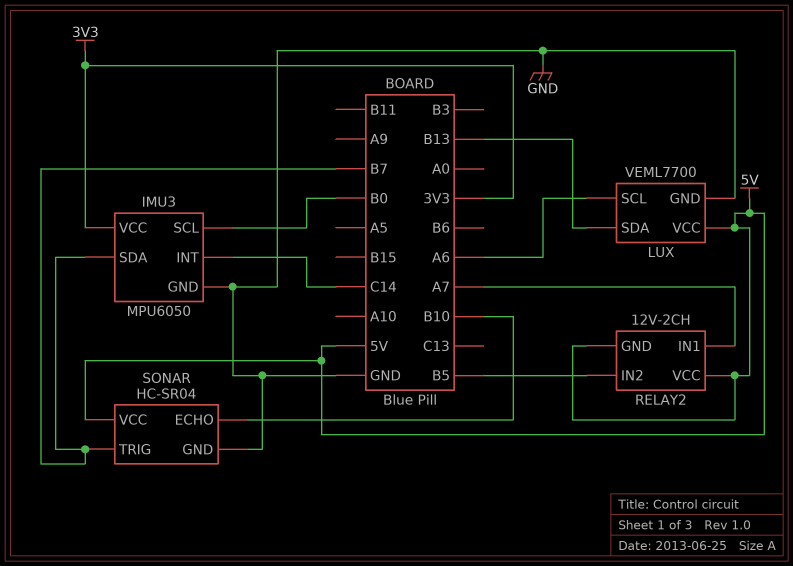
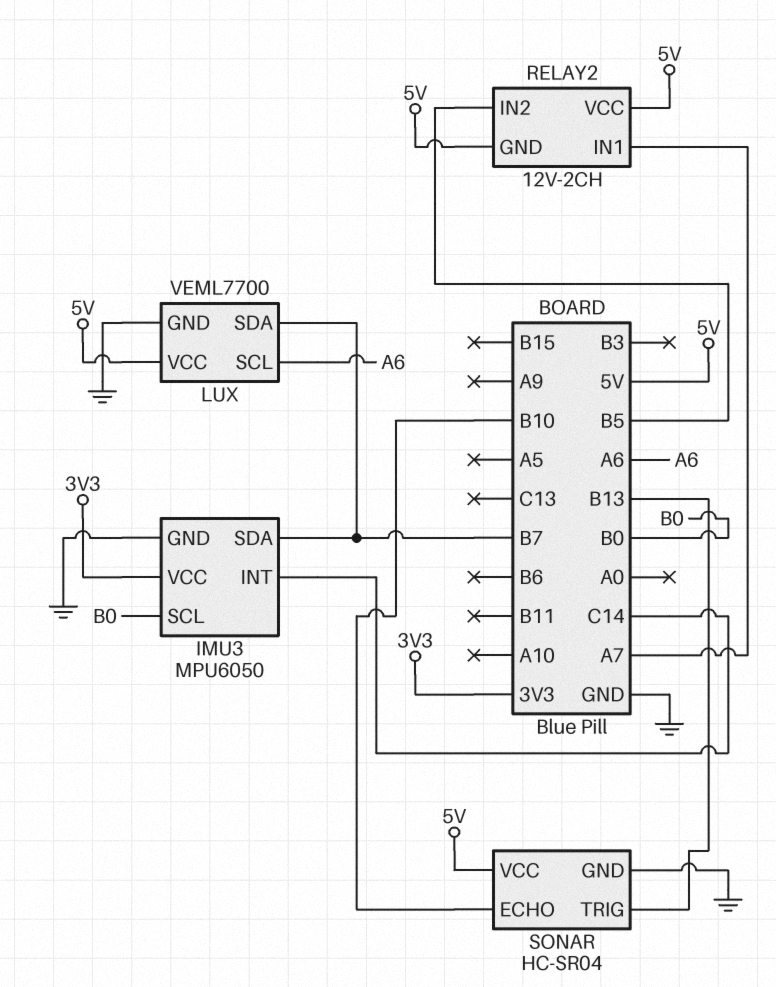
LUX pin SDA: B13 -> B7
SONAR pin TRIG: B7 -> B13

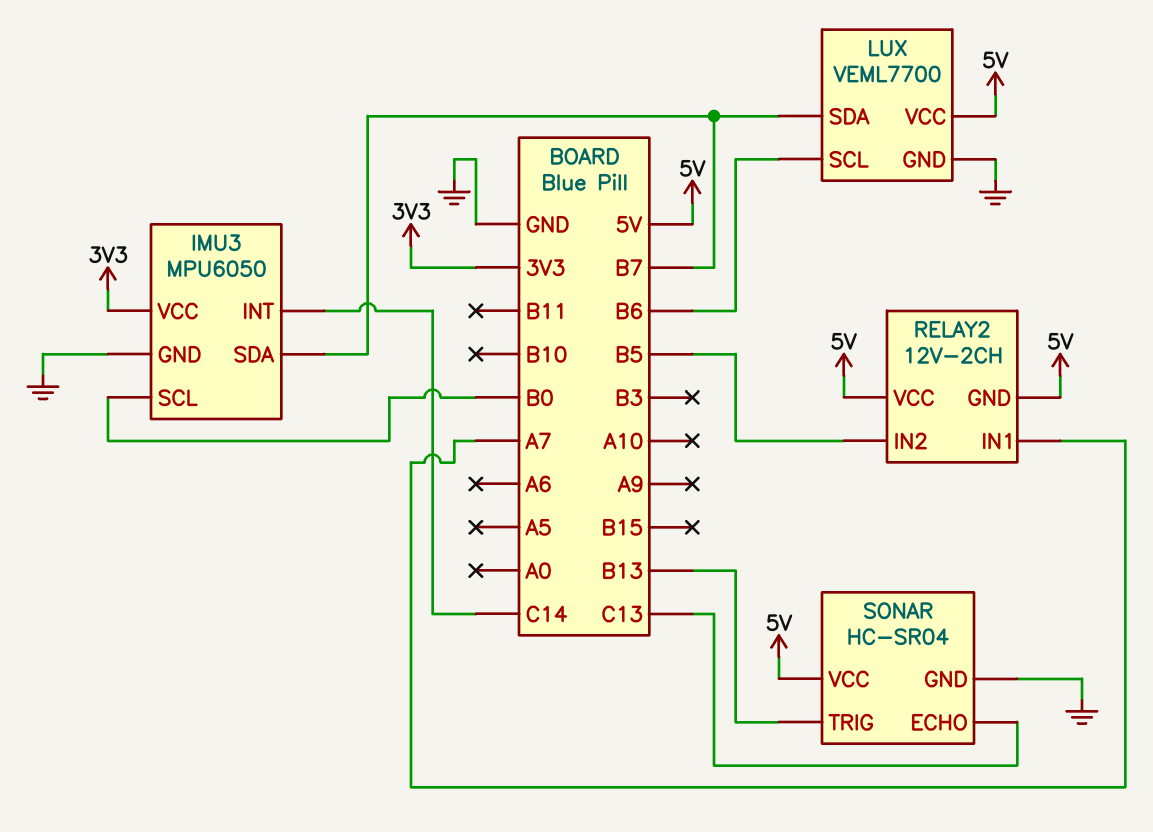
LUX pin SCL: A6 -> B6
SONAR pin ECHO: B10 -> C13

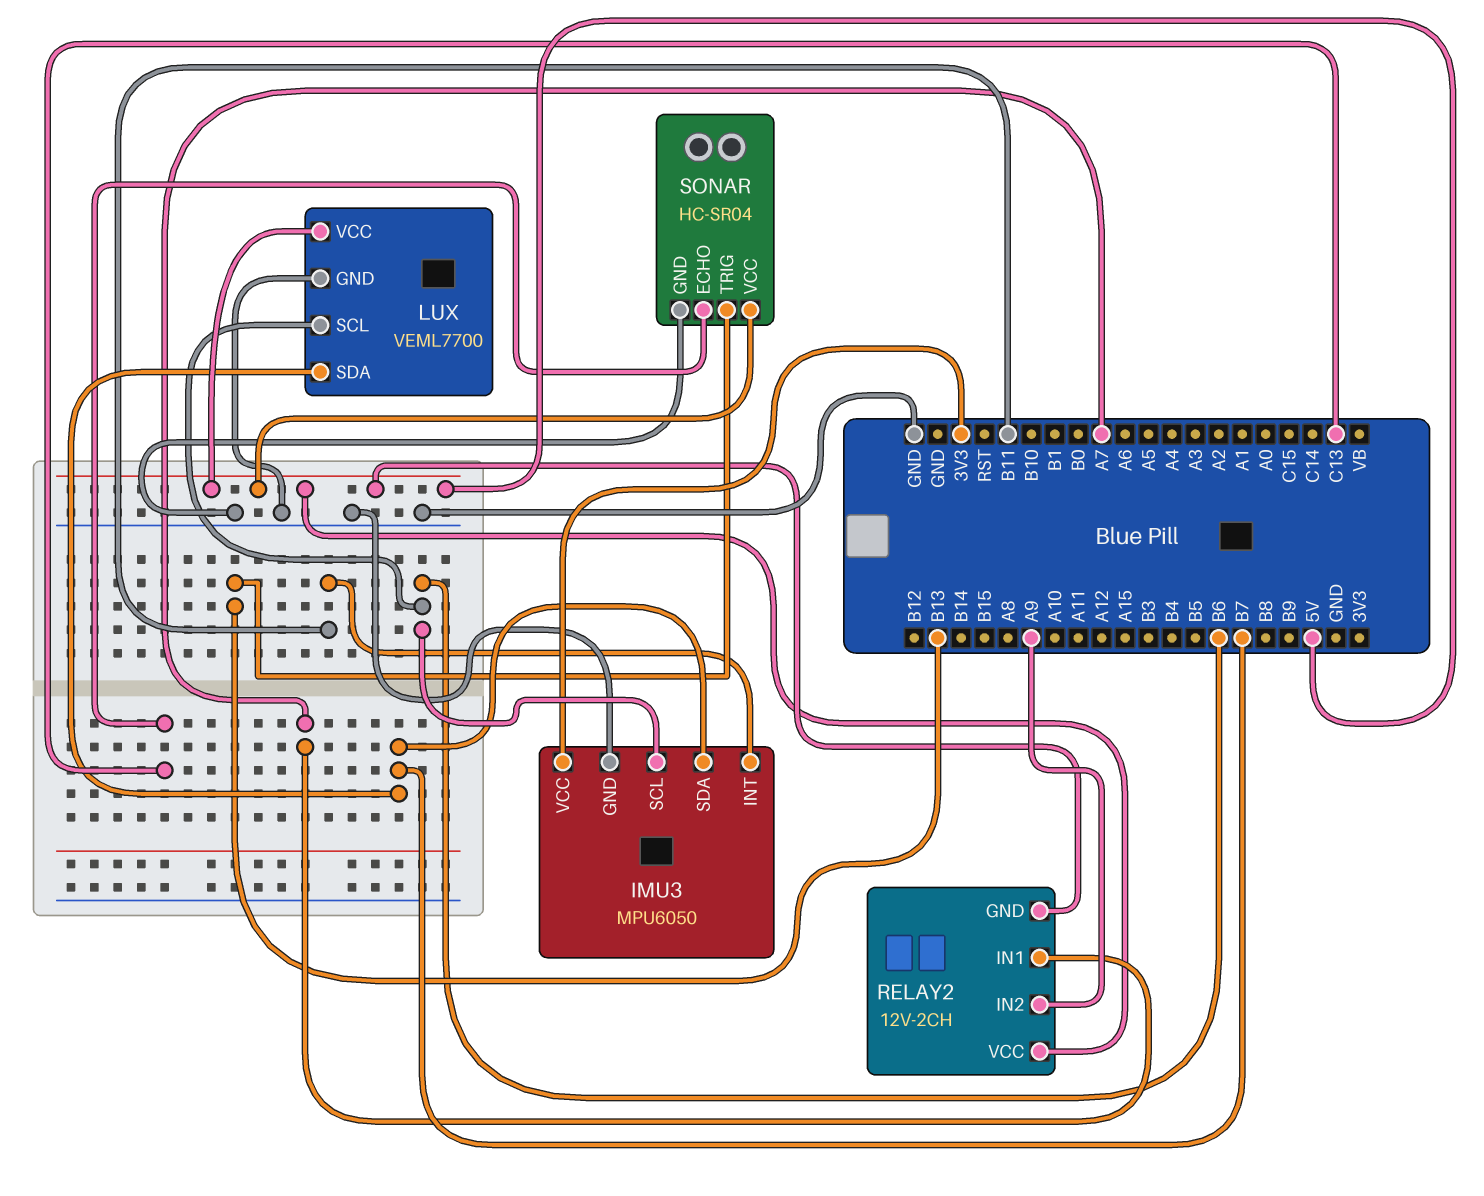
IMU3 pin INT: C14 -> B11
IMU3 pin SCL: B0 -> B6
RELAY2 pin IN2: B5 -> A9

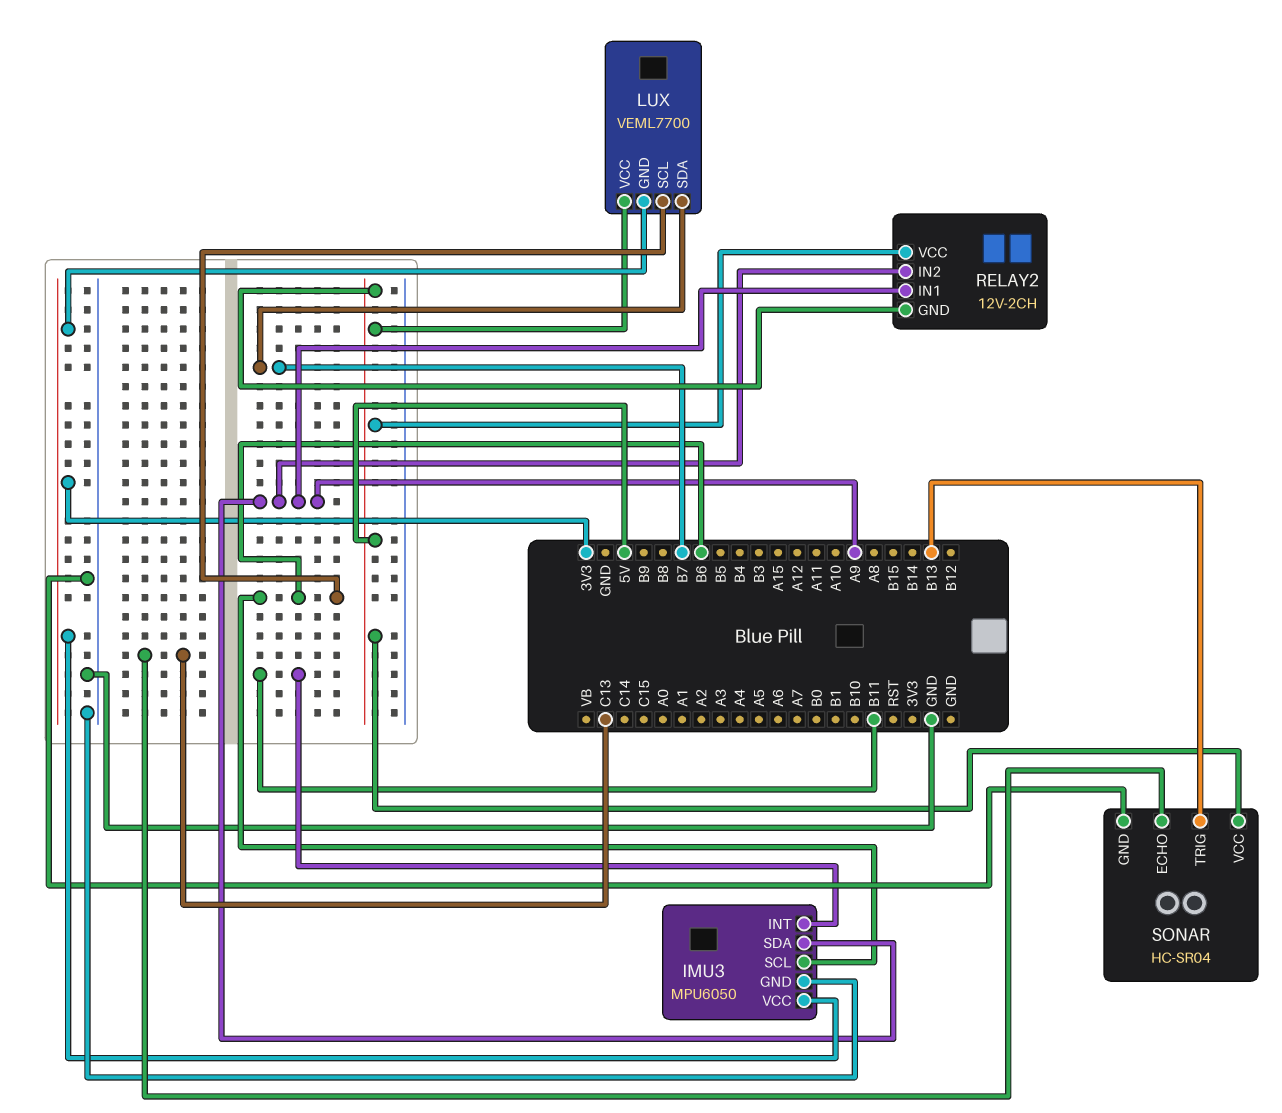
IMU3 pin SDA: B7 -> A9
LUX pin GND: GND -> 3V3
RELAY2 pin IN1: A7 -> A9

